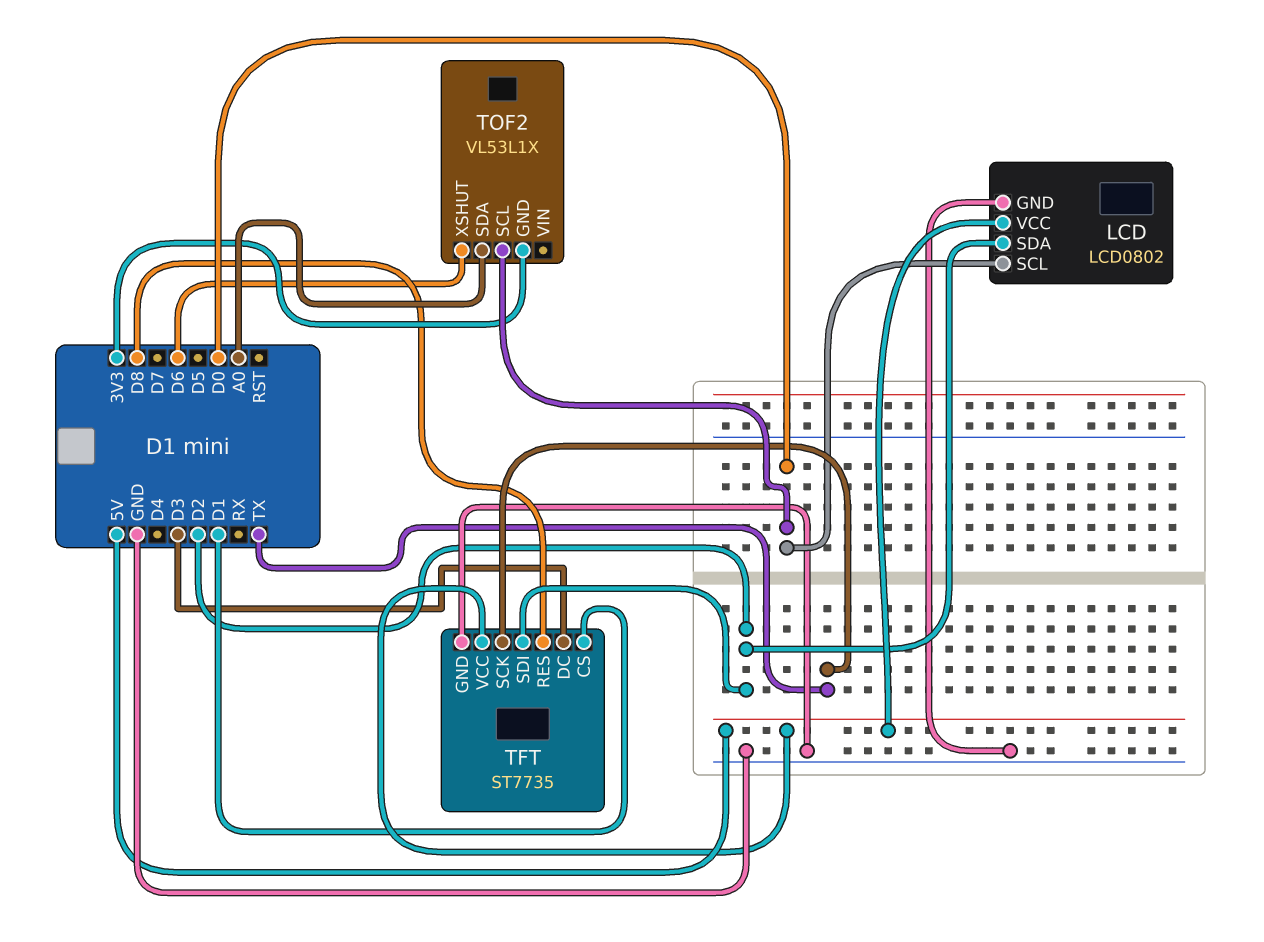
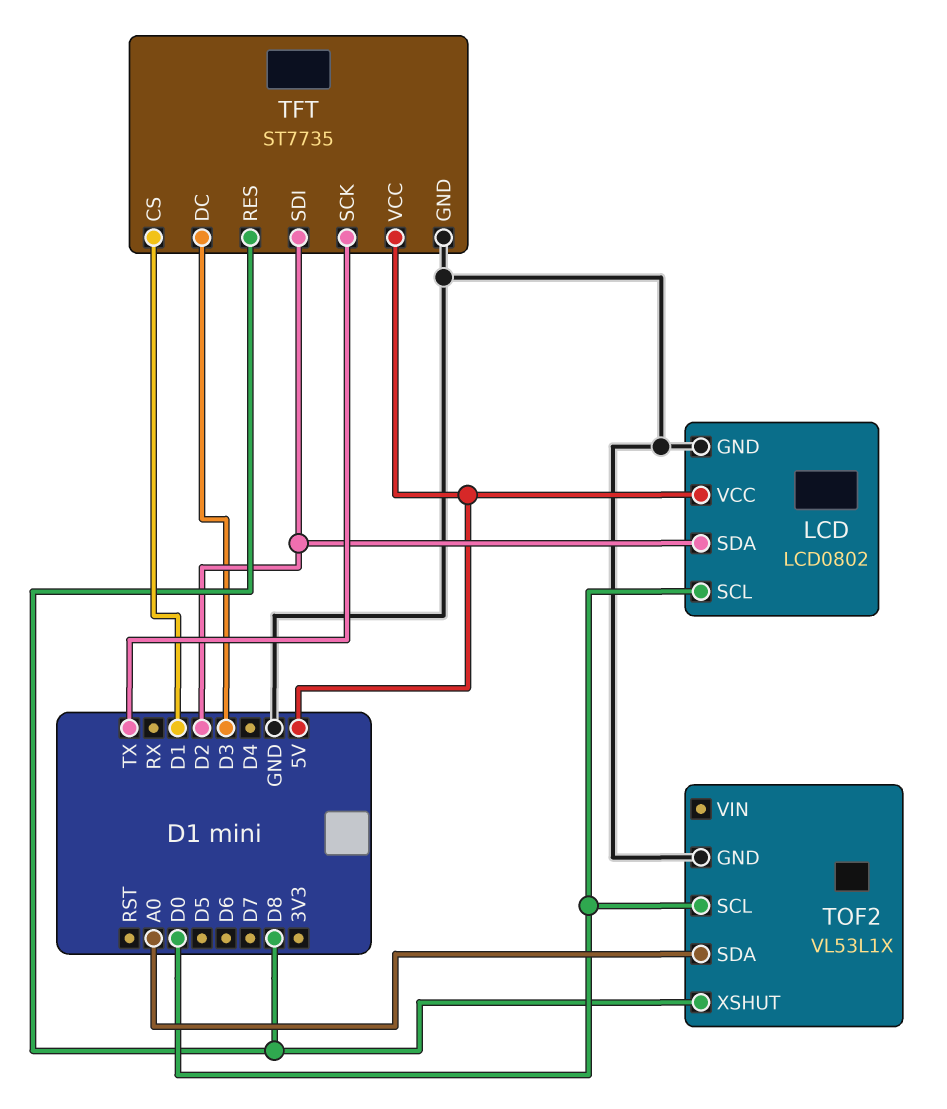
TOF2 pin GND: 3V3 -> GND
TOF2 pin XSHUT: D6 -> D8

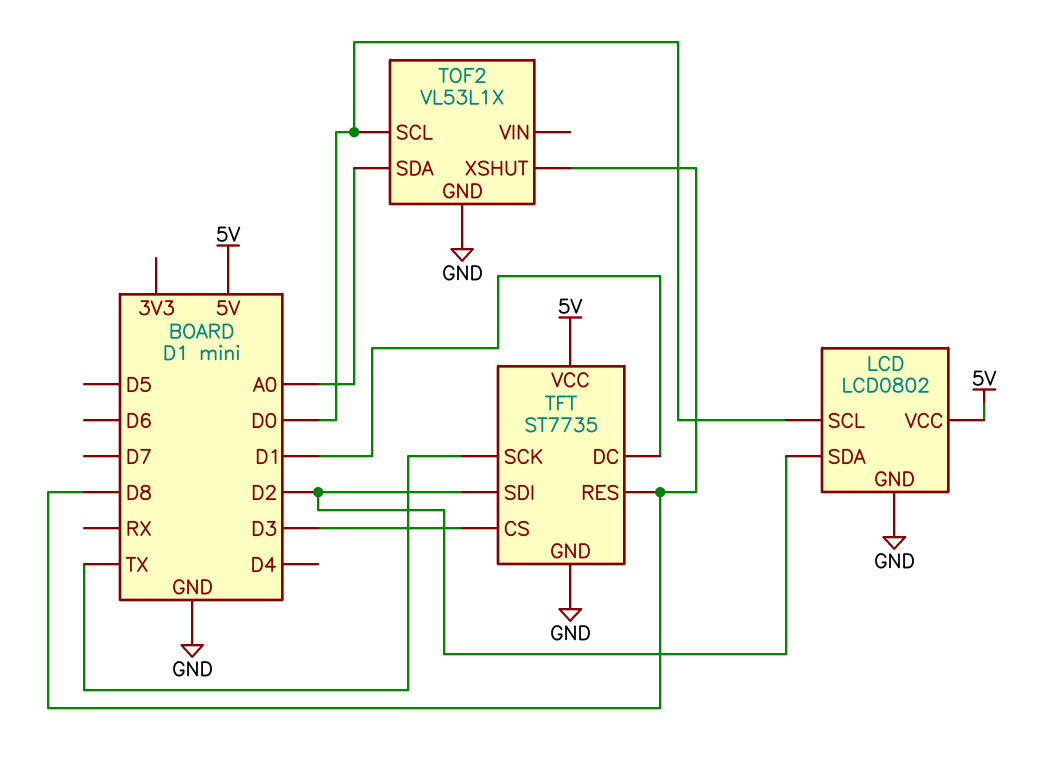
TFT pin CS: D1 -> D3
TFT pin DC: D3 -> D1

